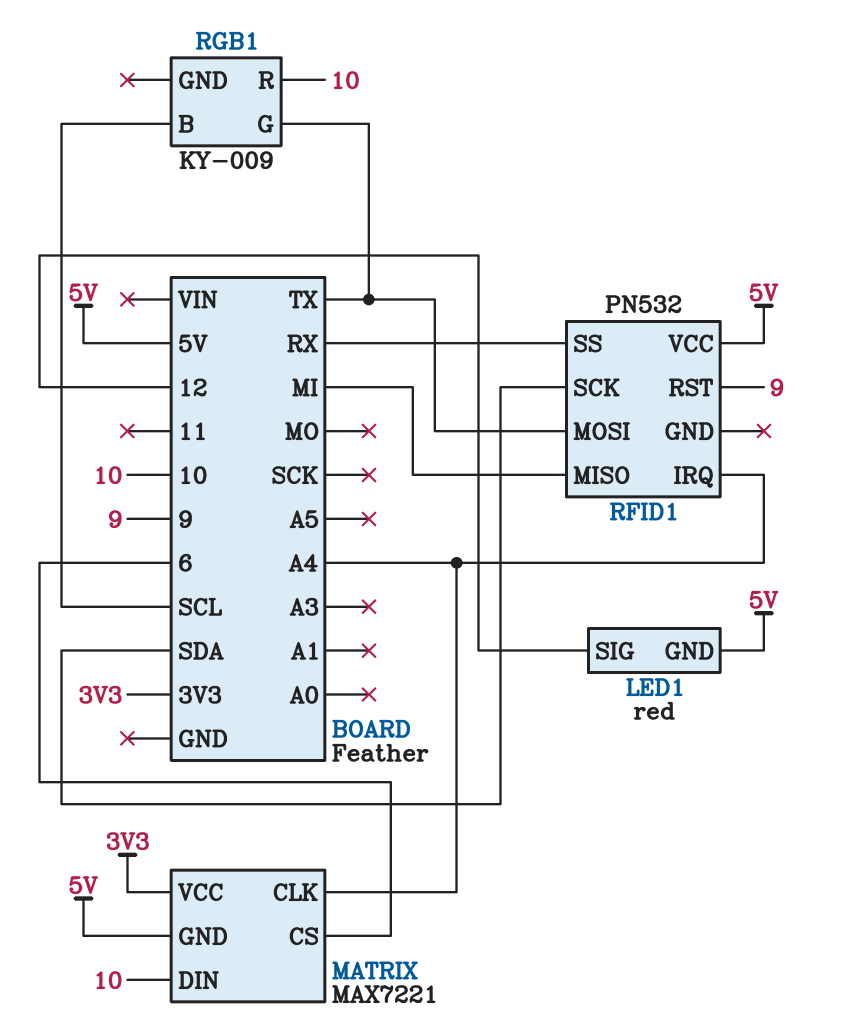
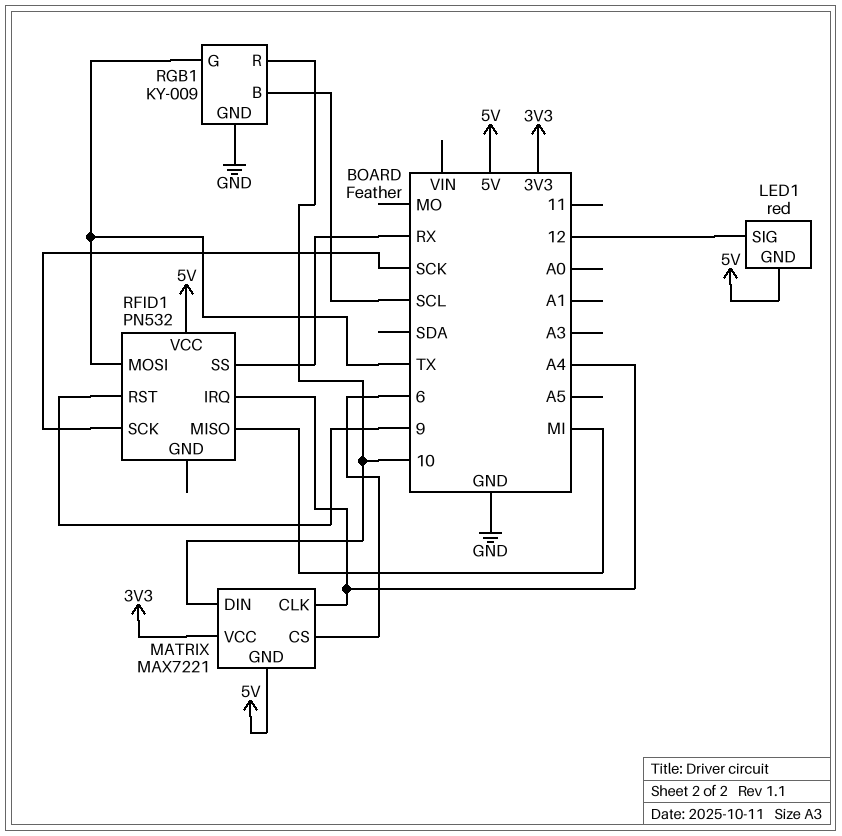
RFID1 pin SCK: SDA -> SCK
RGB1 pin GND: none -> GND

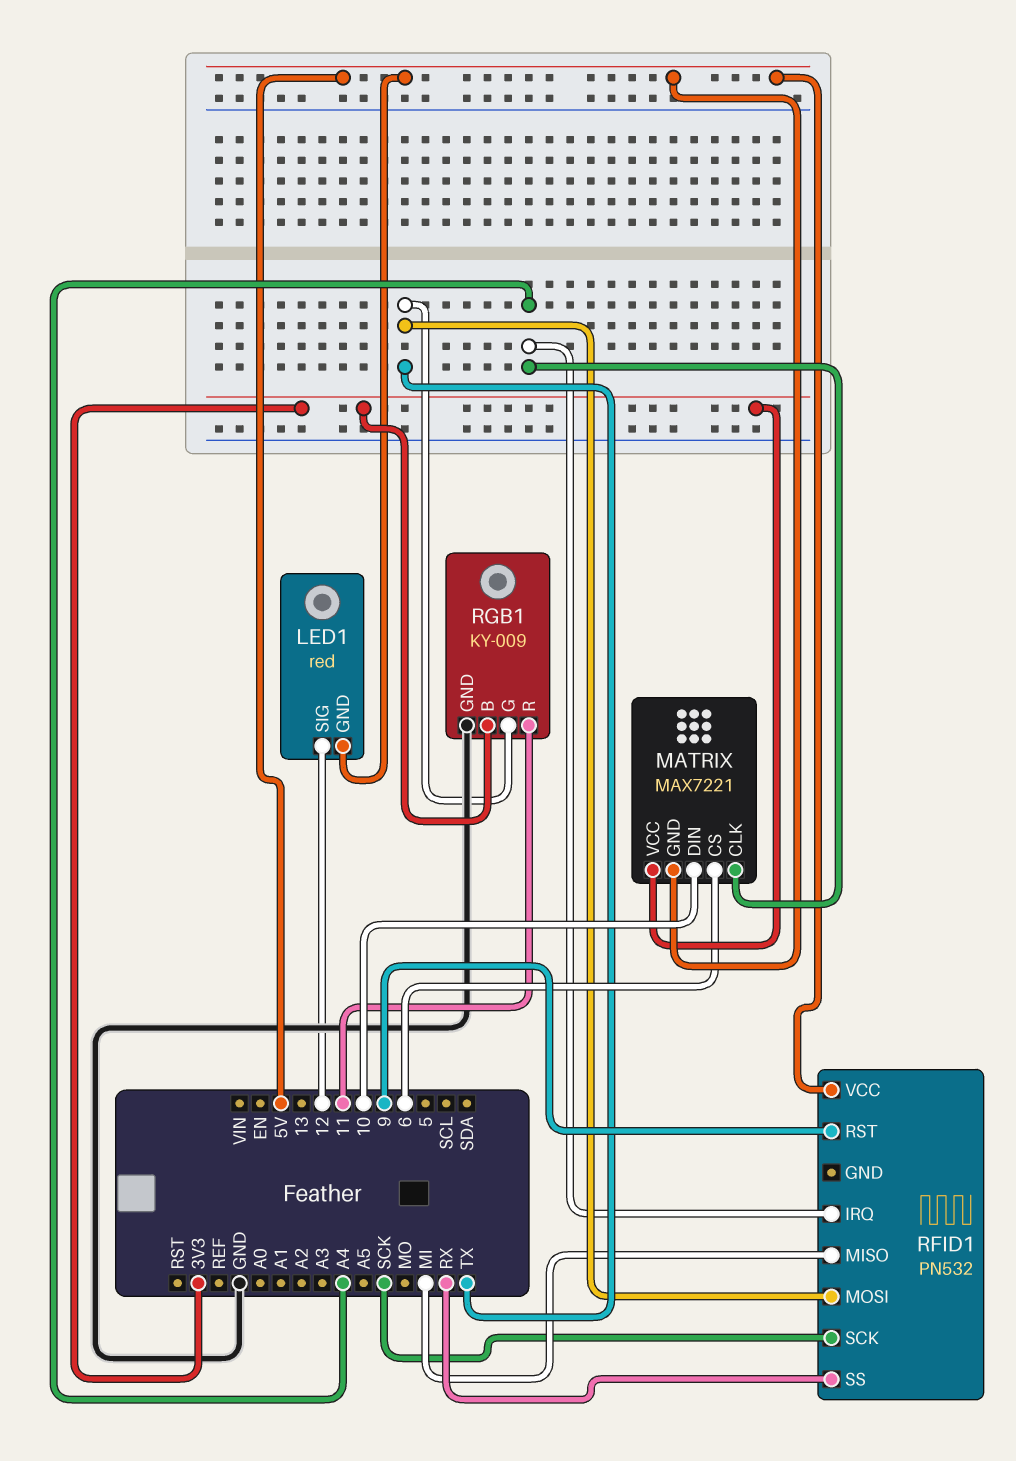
RGB1 pin B: SCL -> 3V3
RGB1 pin R: 10 -> 11

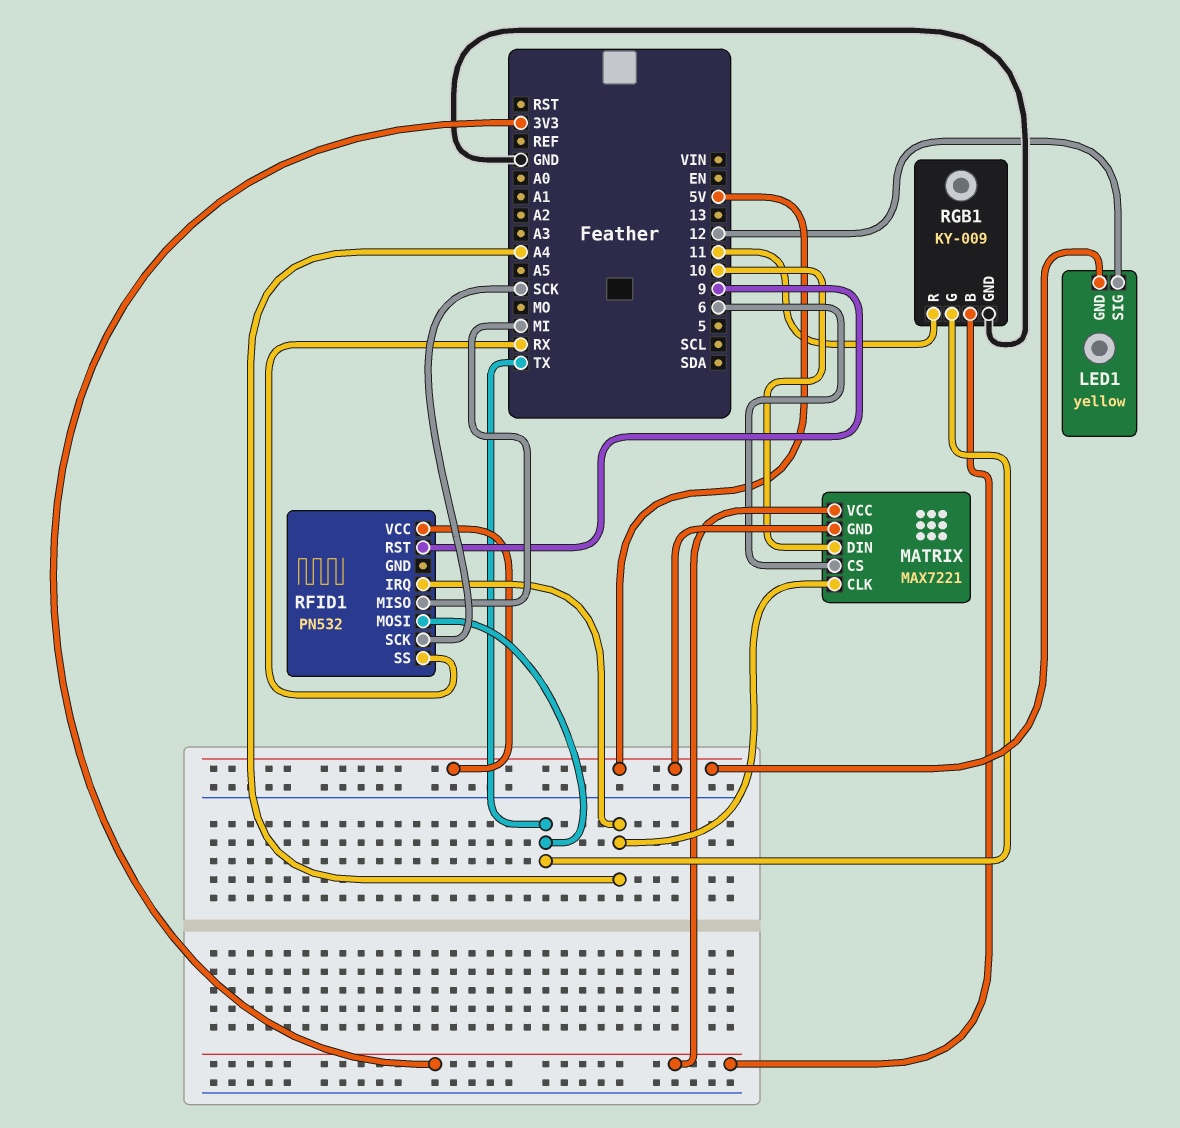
LED1: red -> yellow

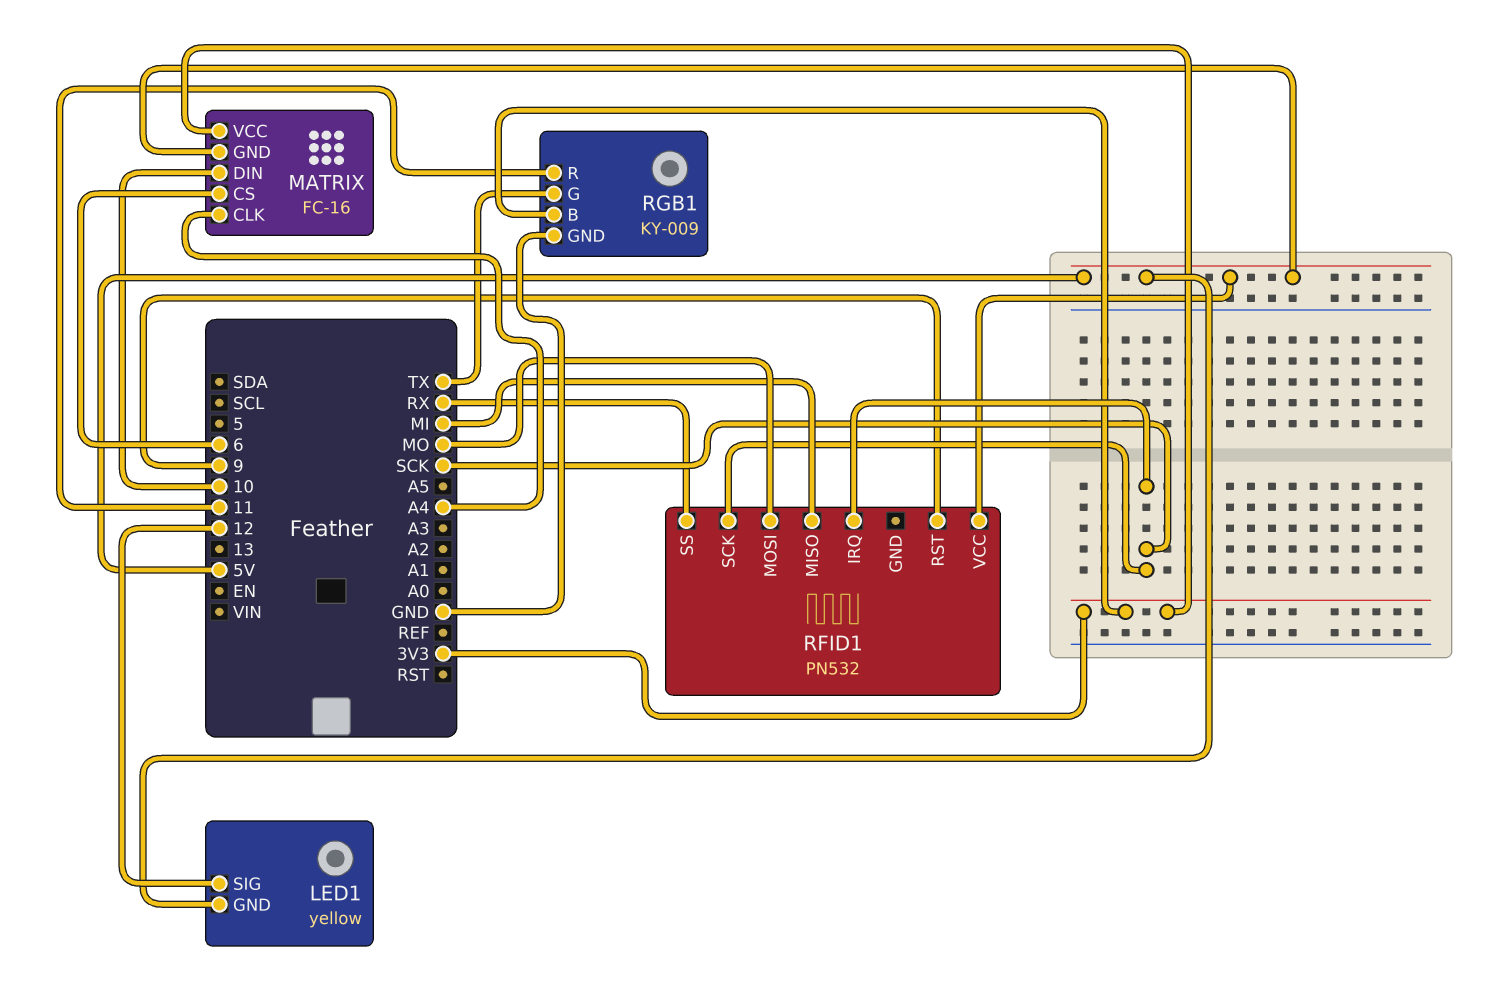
MATRIX: MAX7221 -> FC-16
RFID1 pin IRQ: A4 -> SCK
RFID1 pin MOSI: TX -> MO

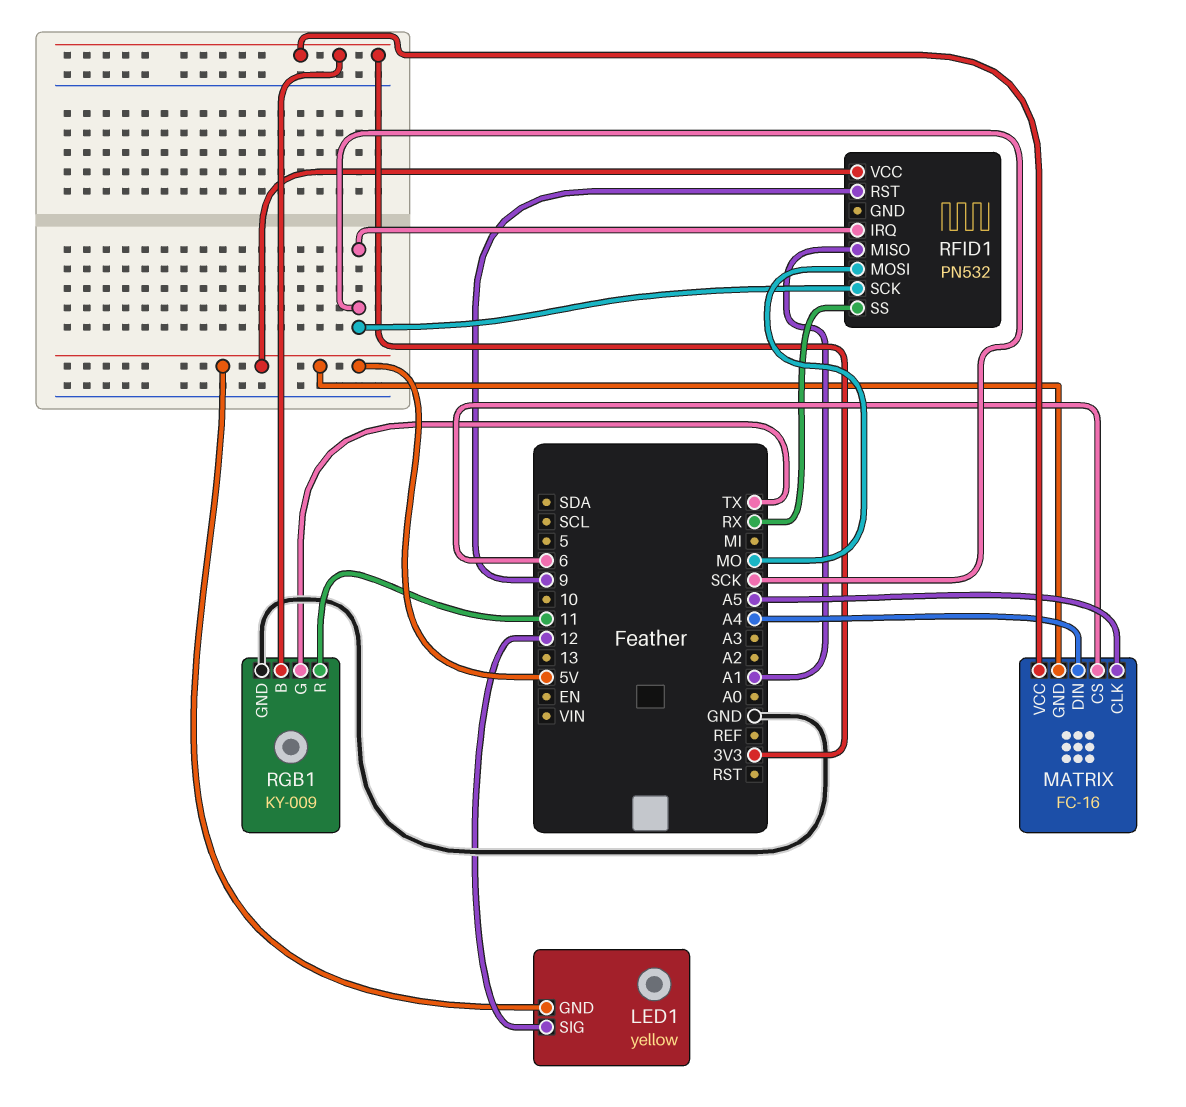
MATRIX pin CLK: A4 -> A5
MATRIX pin DIN: 10 -> A4
RFID1 pin MISO: MI -> A1

